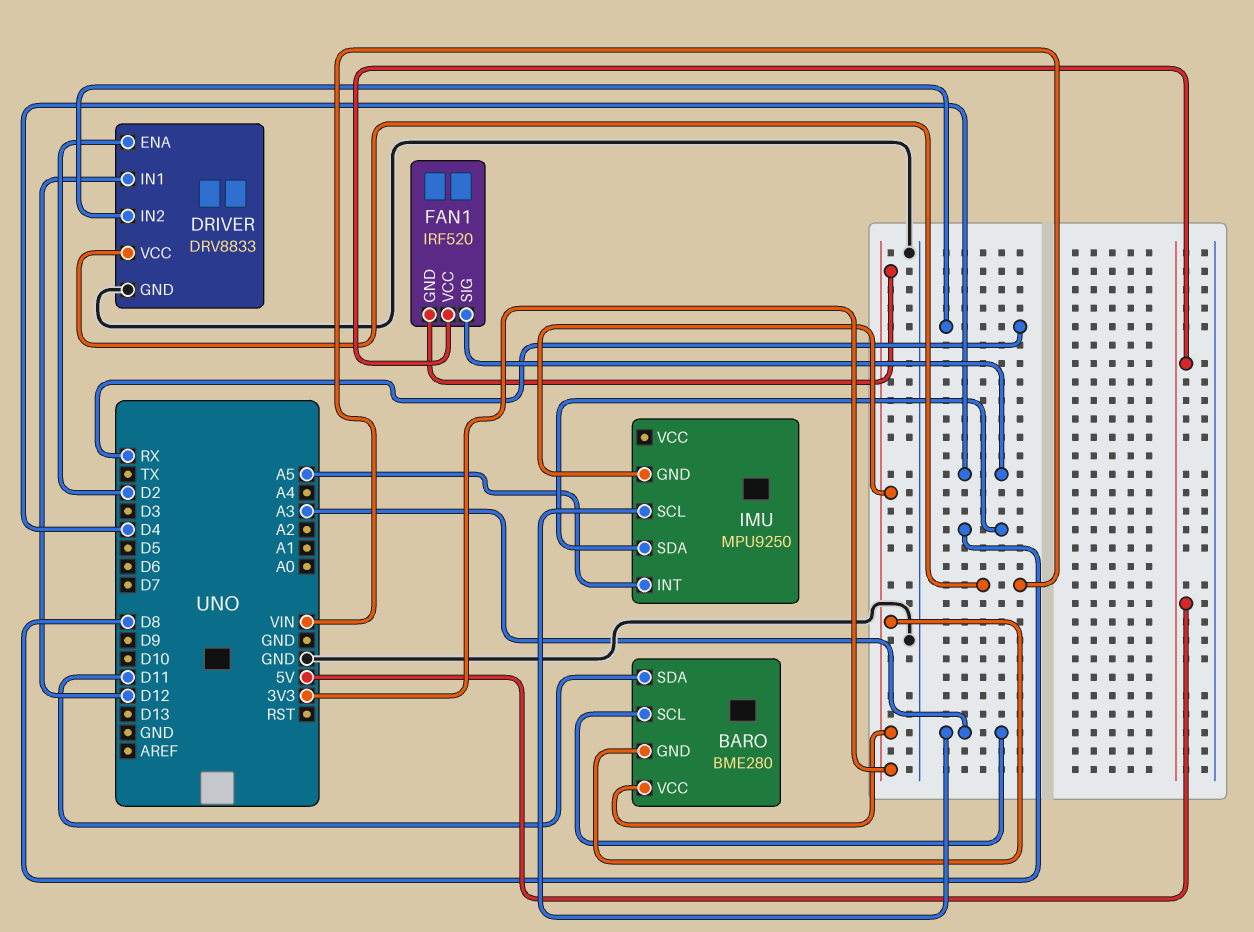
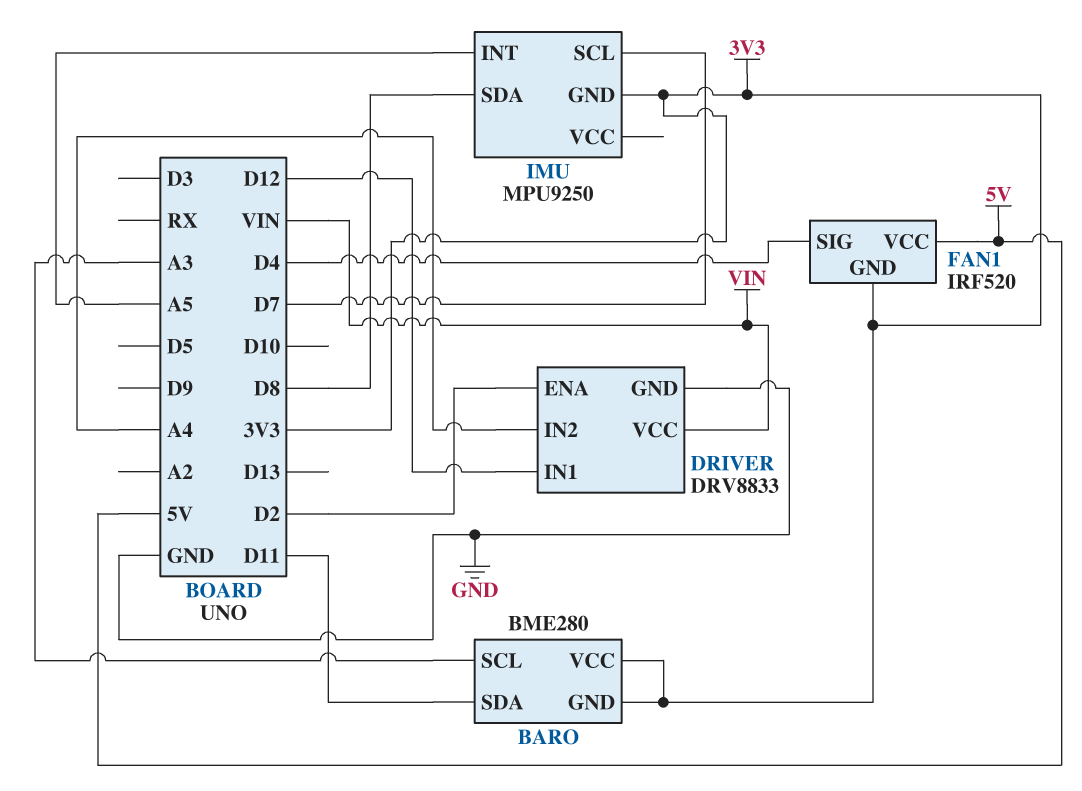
DRIVER pin IN2: RX -> A4
IMU pin SCL: A3 -> D7

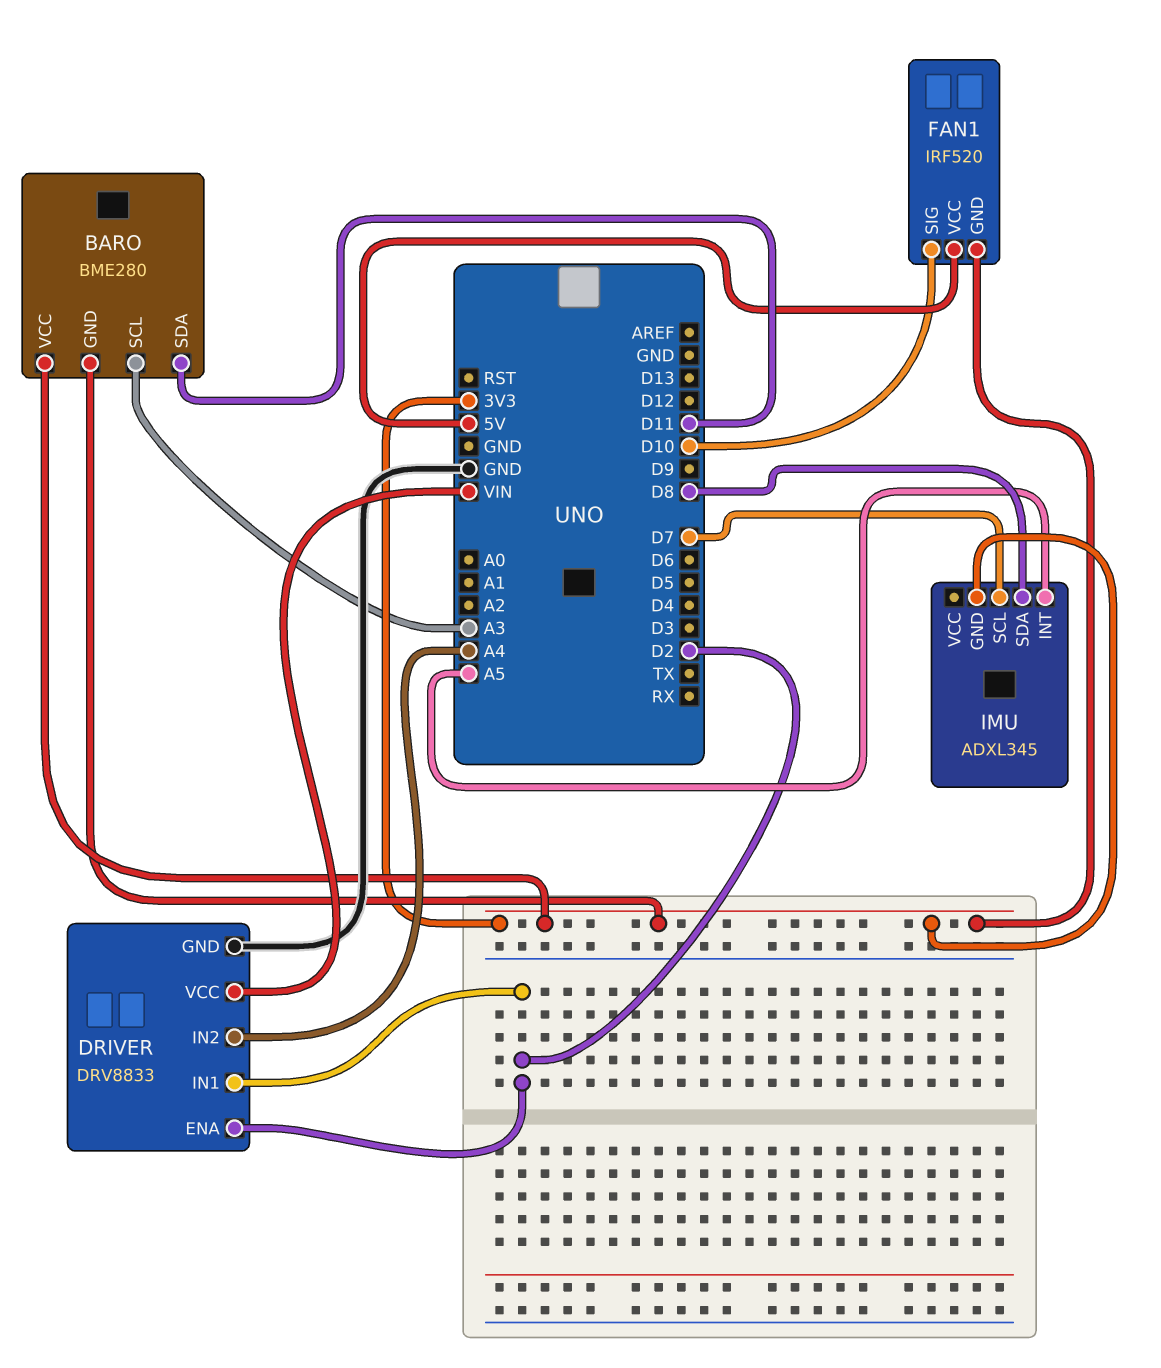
DRIVER pin IN1: D12 -> D2
FAN1 pin SIG: D4 -> D10
IMU: MPU9250 -> ADXL345

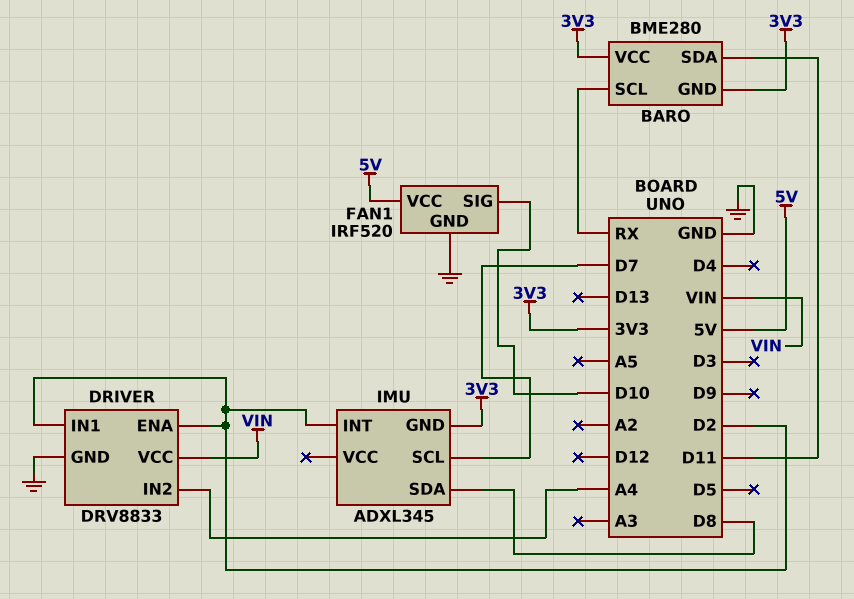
BARO pin SCL: A3 -> RX
FAN1 pin GND: 3V3 -> GND
IMU pin INT: A5 -> D2

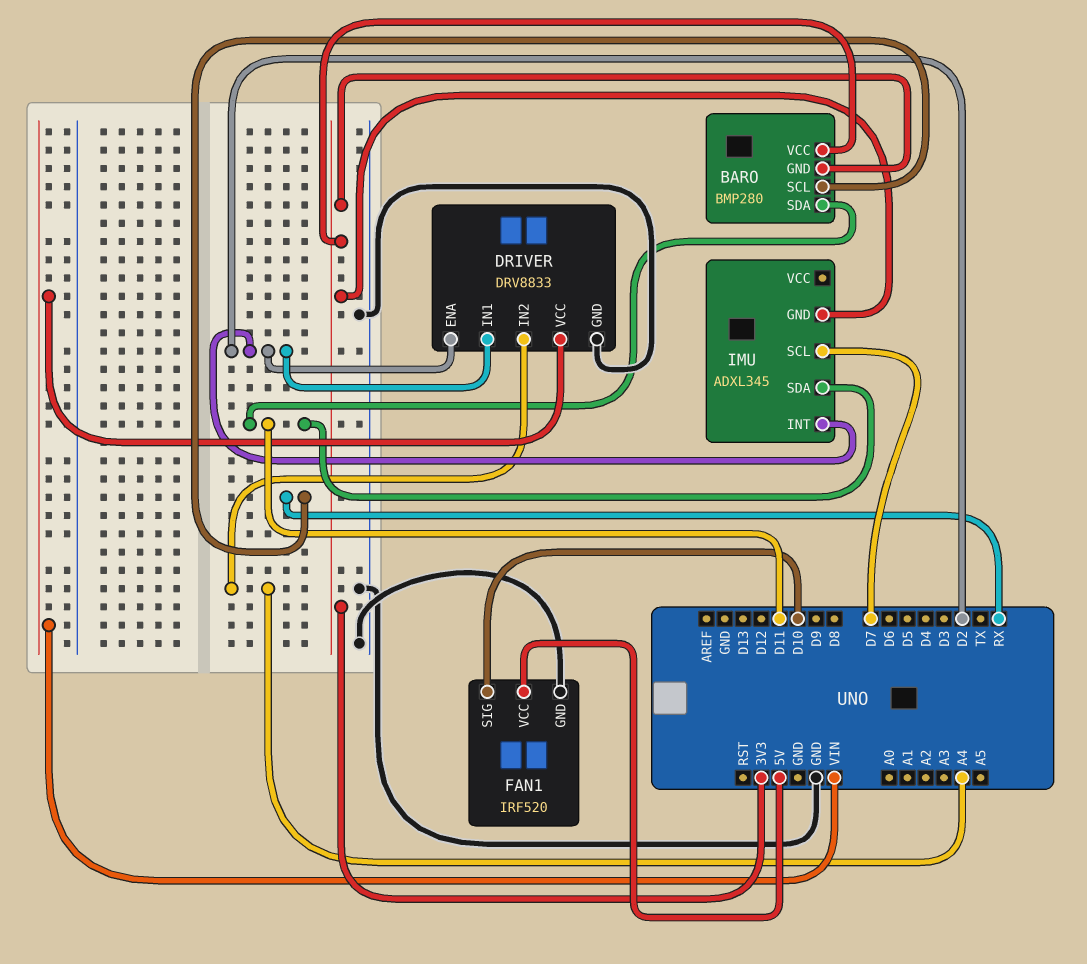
BARO: BME280 -> BMP280
IMU pin SDA: D8 -> D11

